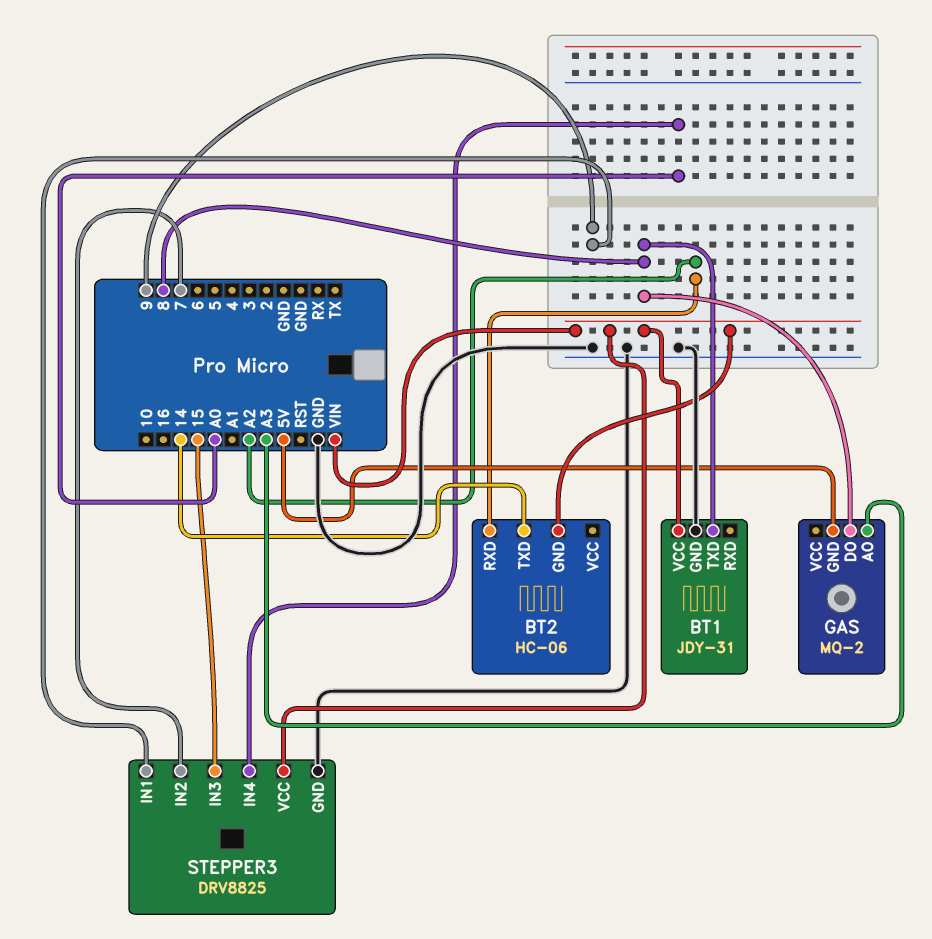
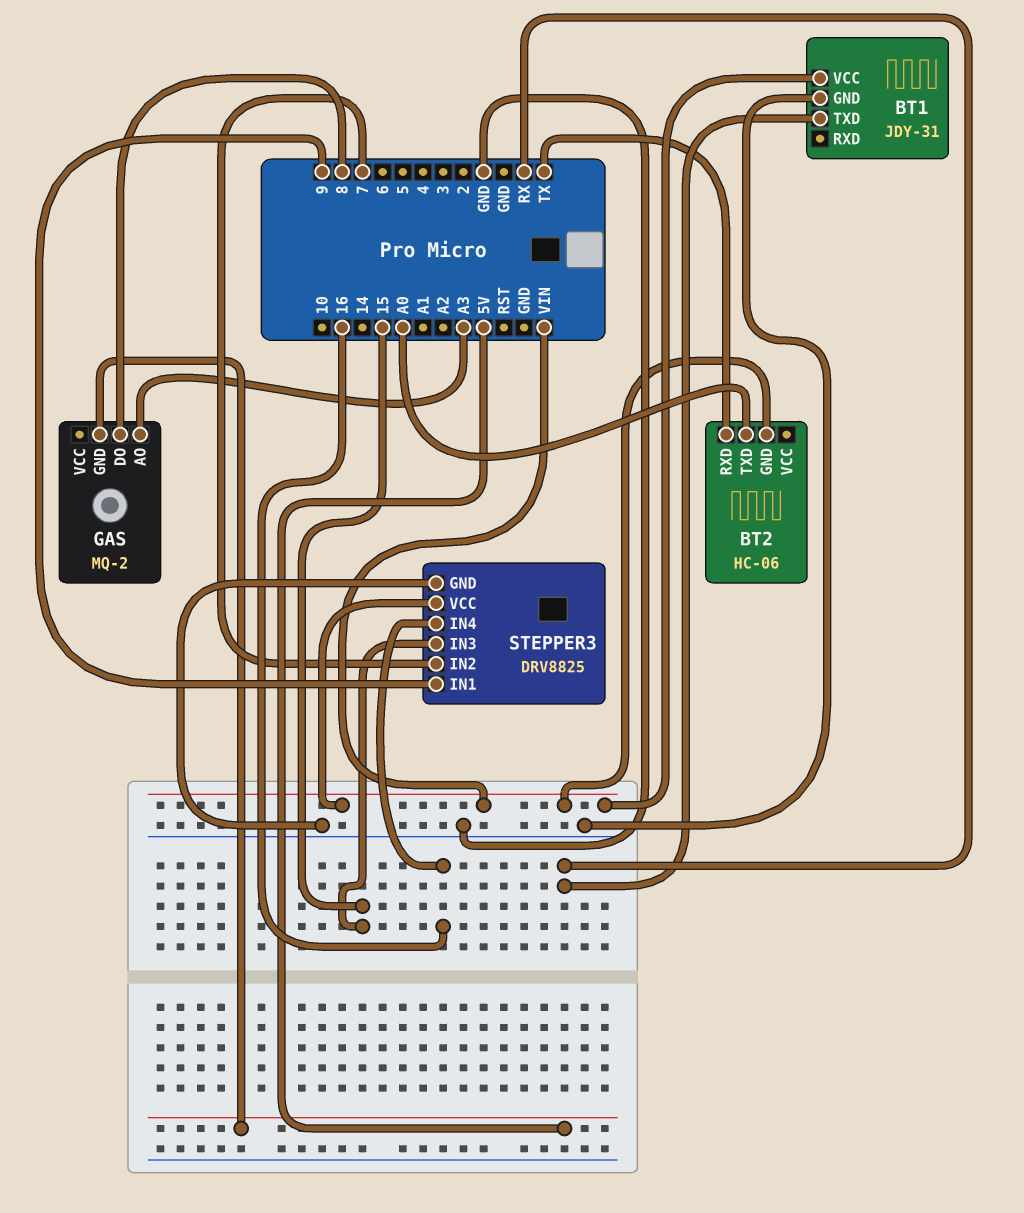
BT1 pin TXD: 8 -> RX
BT2 pin RXD: A2 -> TX
BT2 pin TXD: 14 -> A0
STEPPER3 pin IN4: A0 -> 16

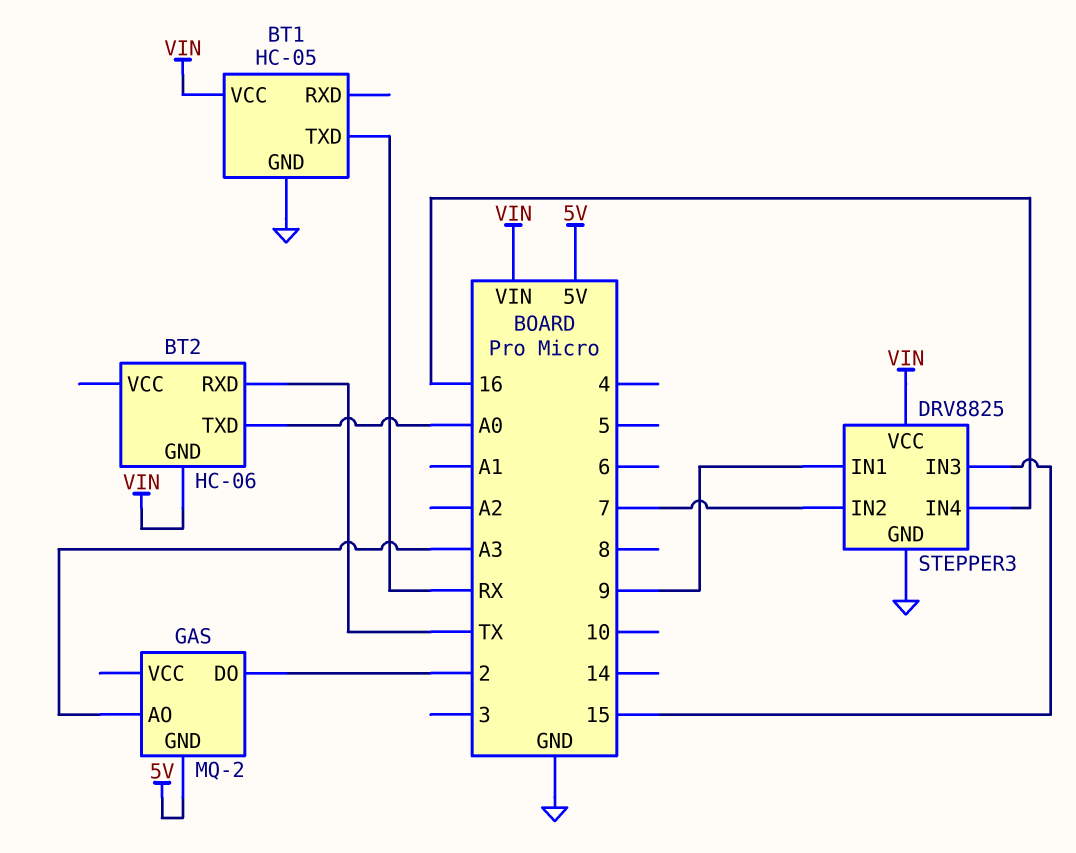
BT1: JDY-31 -> HC-05
GAS pin DO: 8 -> 2

